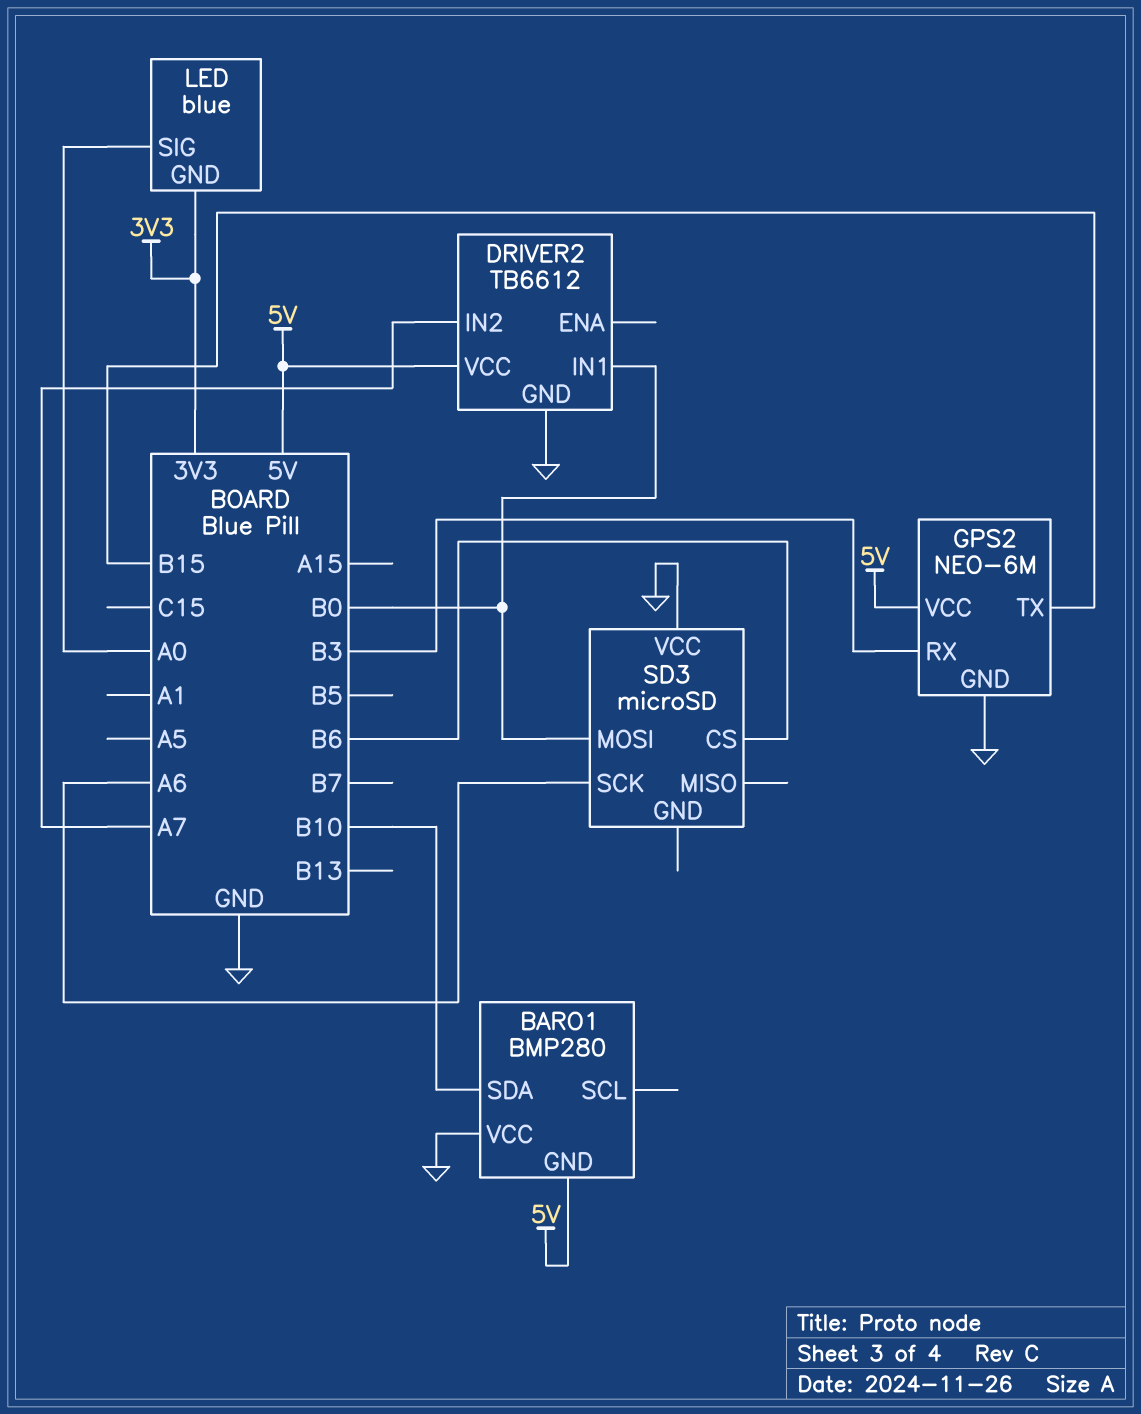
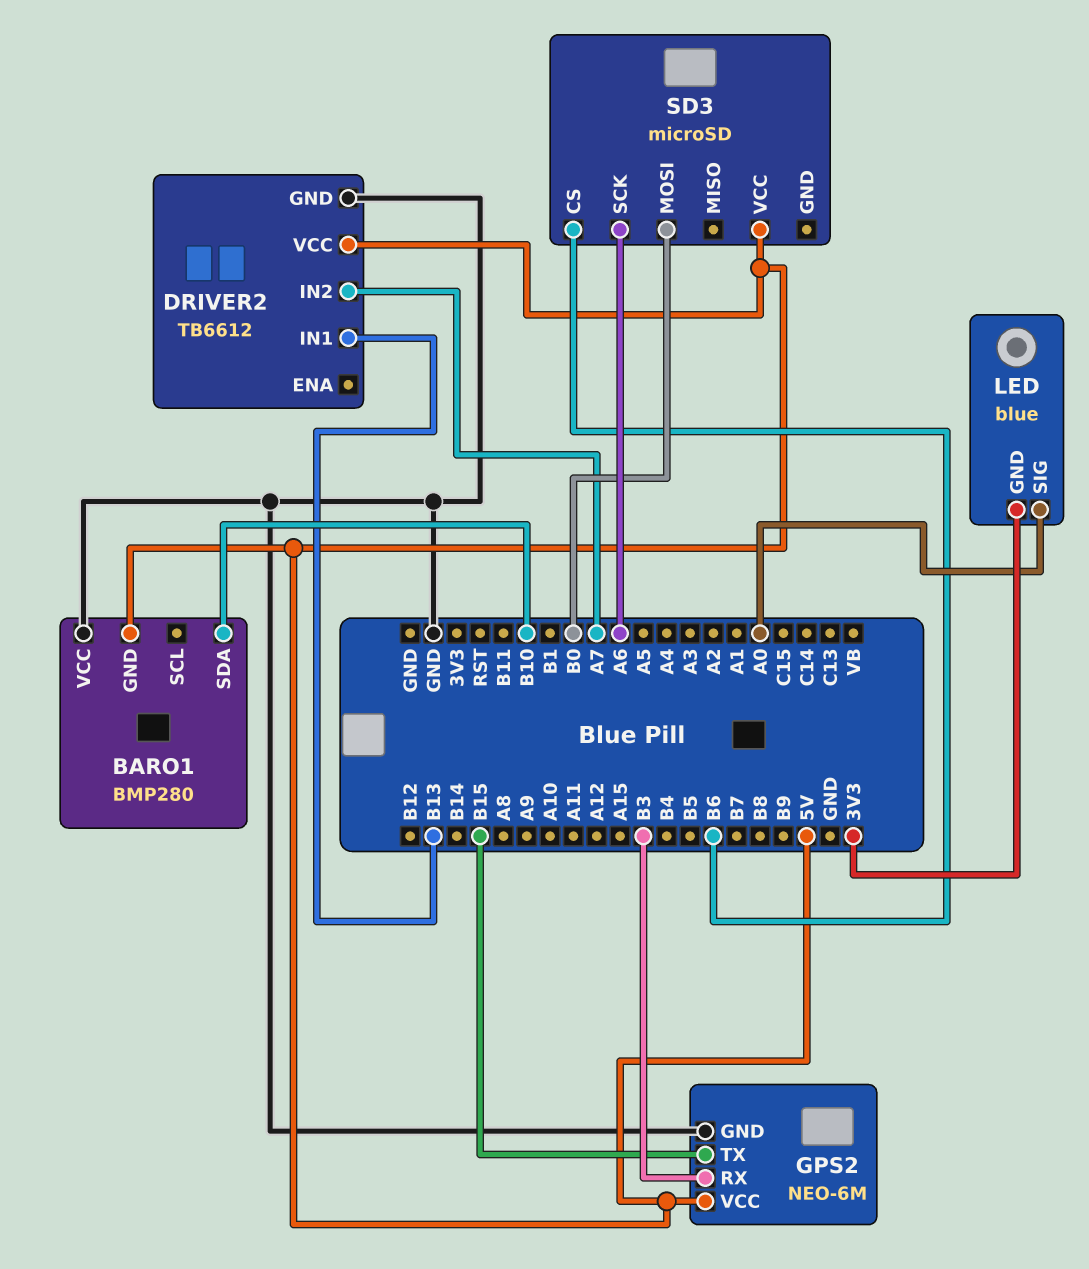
DRIVER2 pin IN1: B0 -> B13
SD3 pin VCC: GND -> 5V

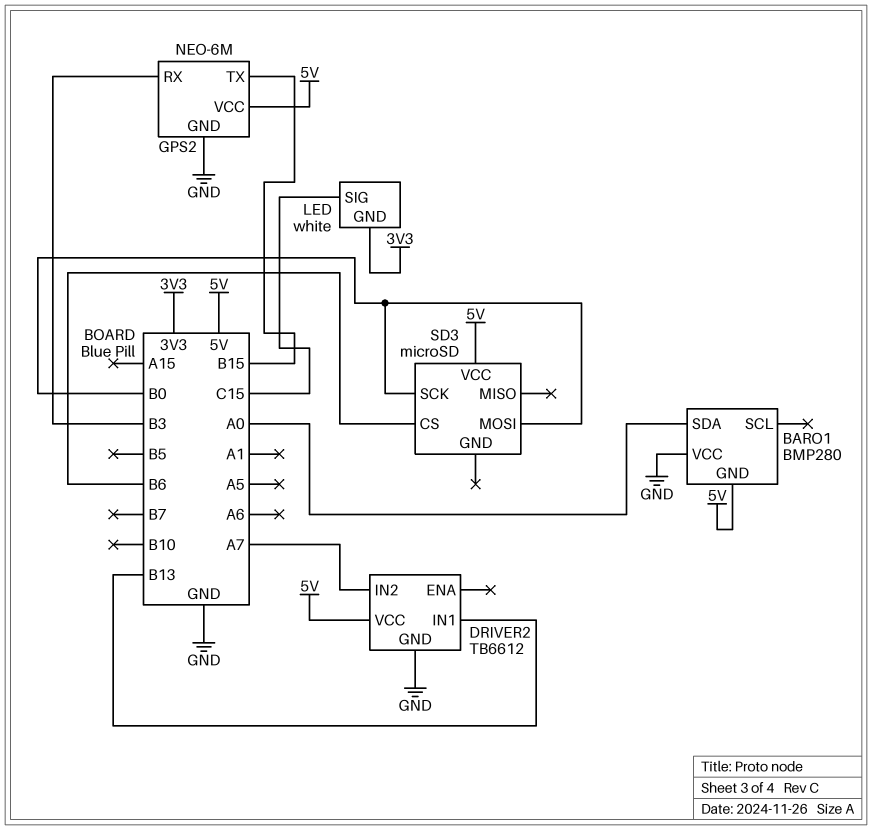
BARO1 pin SDA: B10 -> A0
LED: blue -> white
LED pin SIG: A0 -> C15
SD3 pin SCK: A6 -> B0

